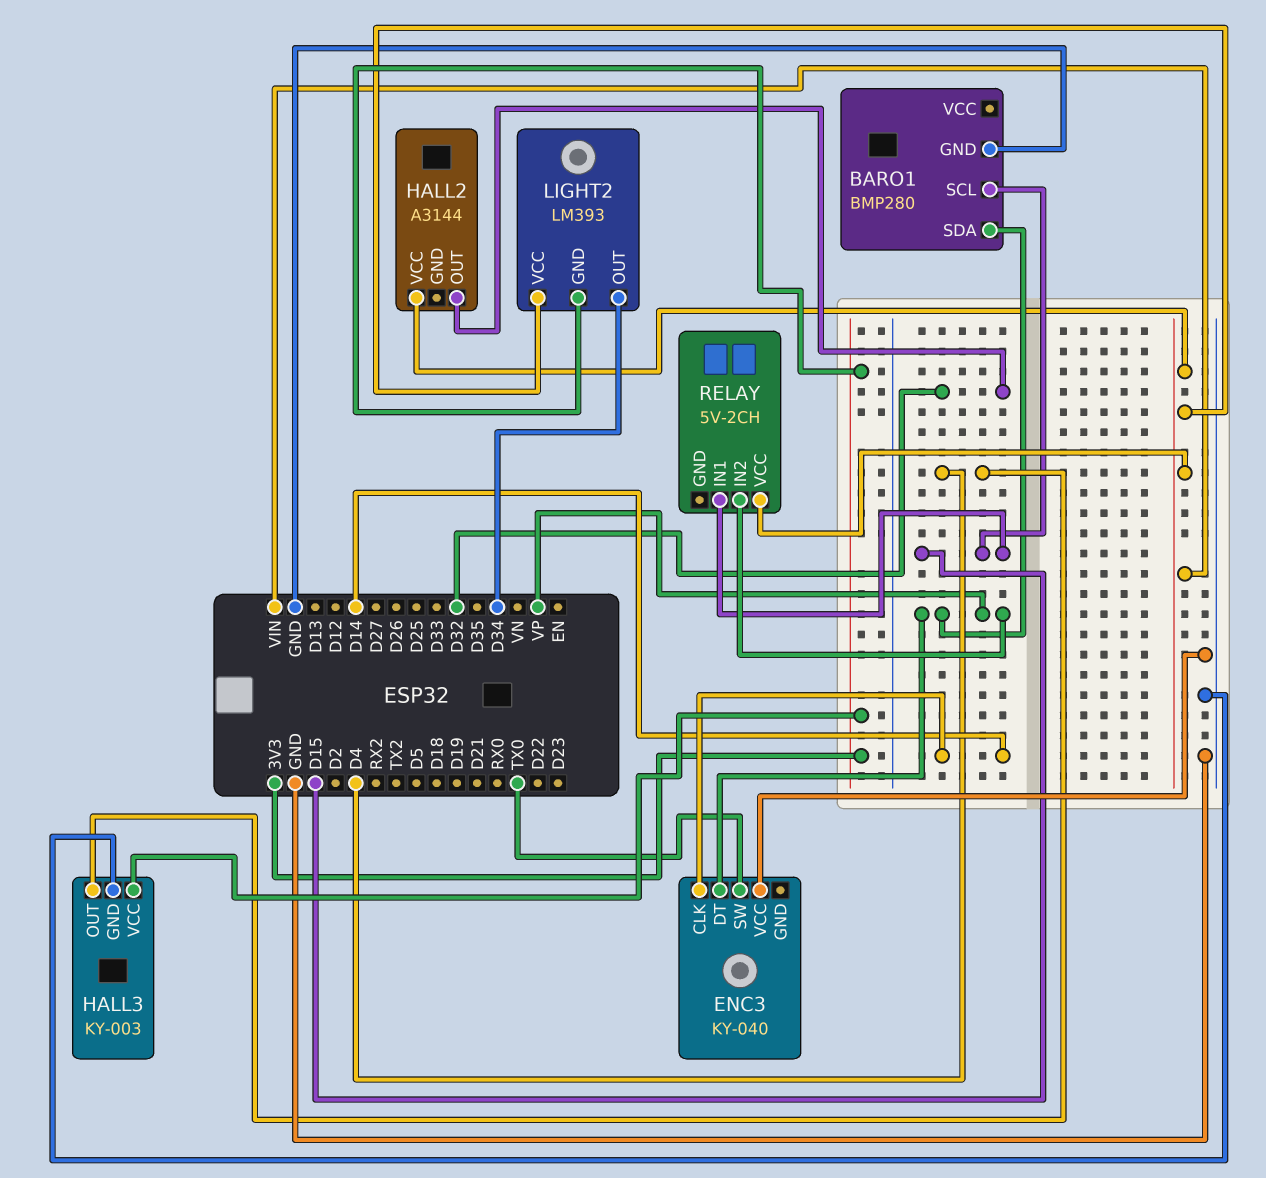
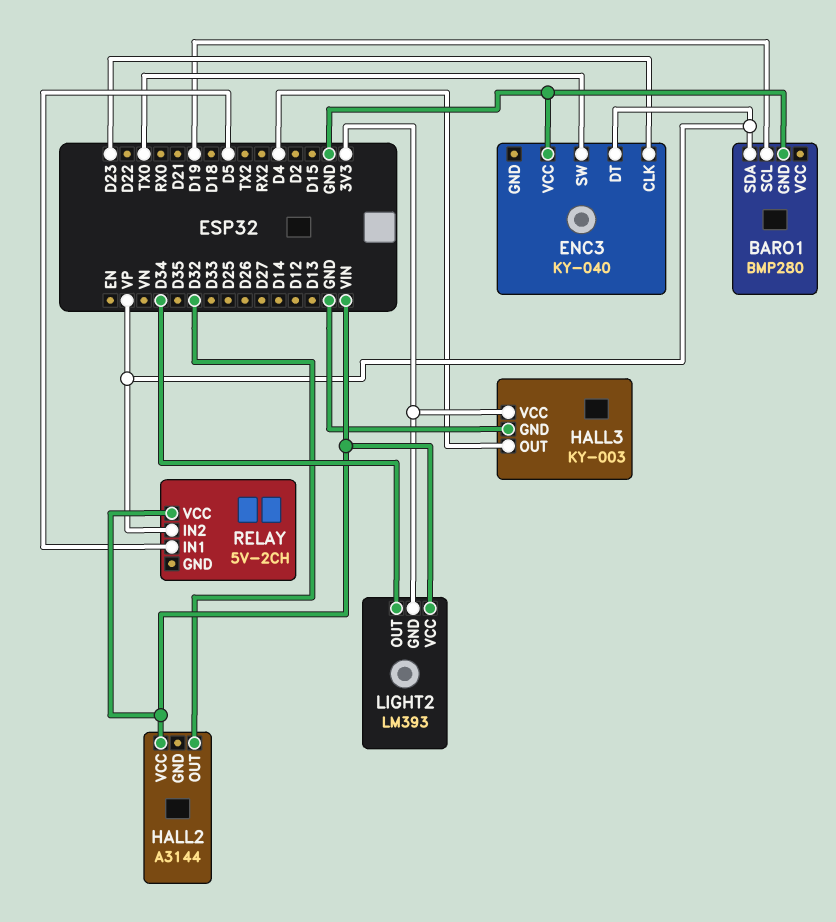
BARO1 pin SCL: D15 -> D19
ENC3 pin CLK: D14 -> D23
RELAY pin IN1: D15 -> D5

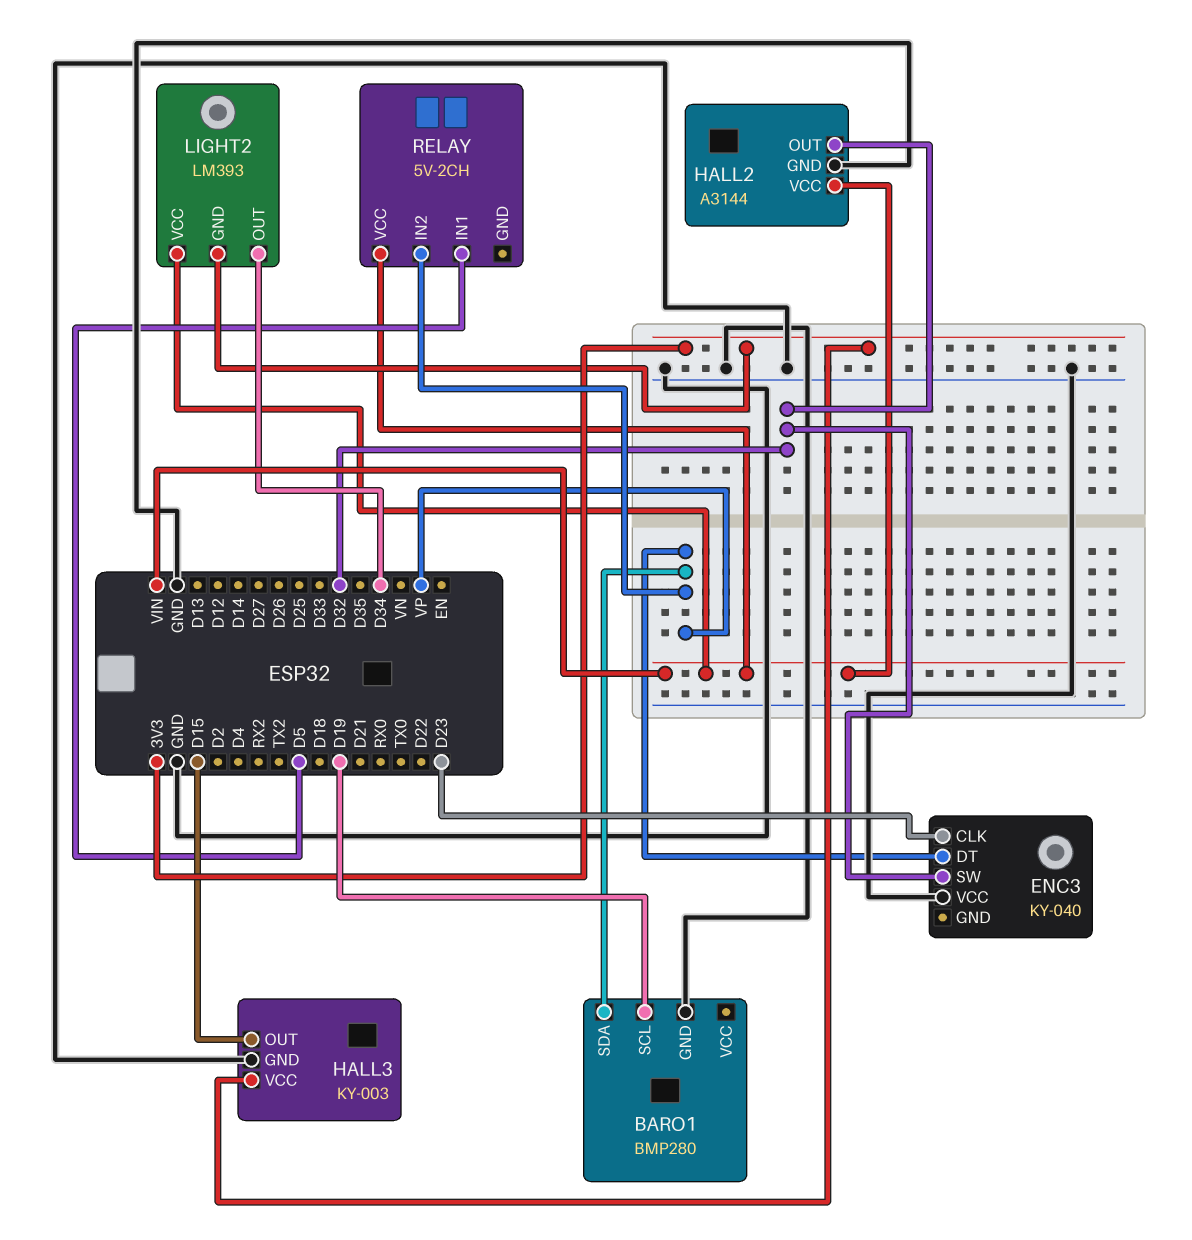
ENC3 pin SW: TX0 -> D32
HALL2 pin GND: none -> GND
HALL3 pin OUT: D4 -> D15

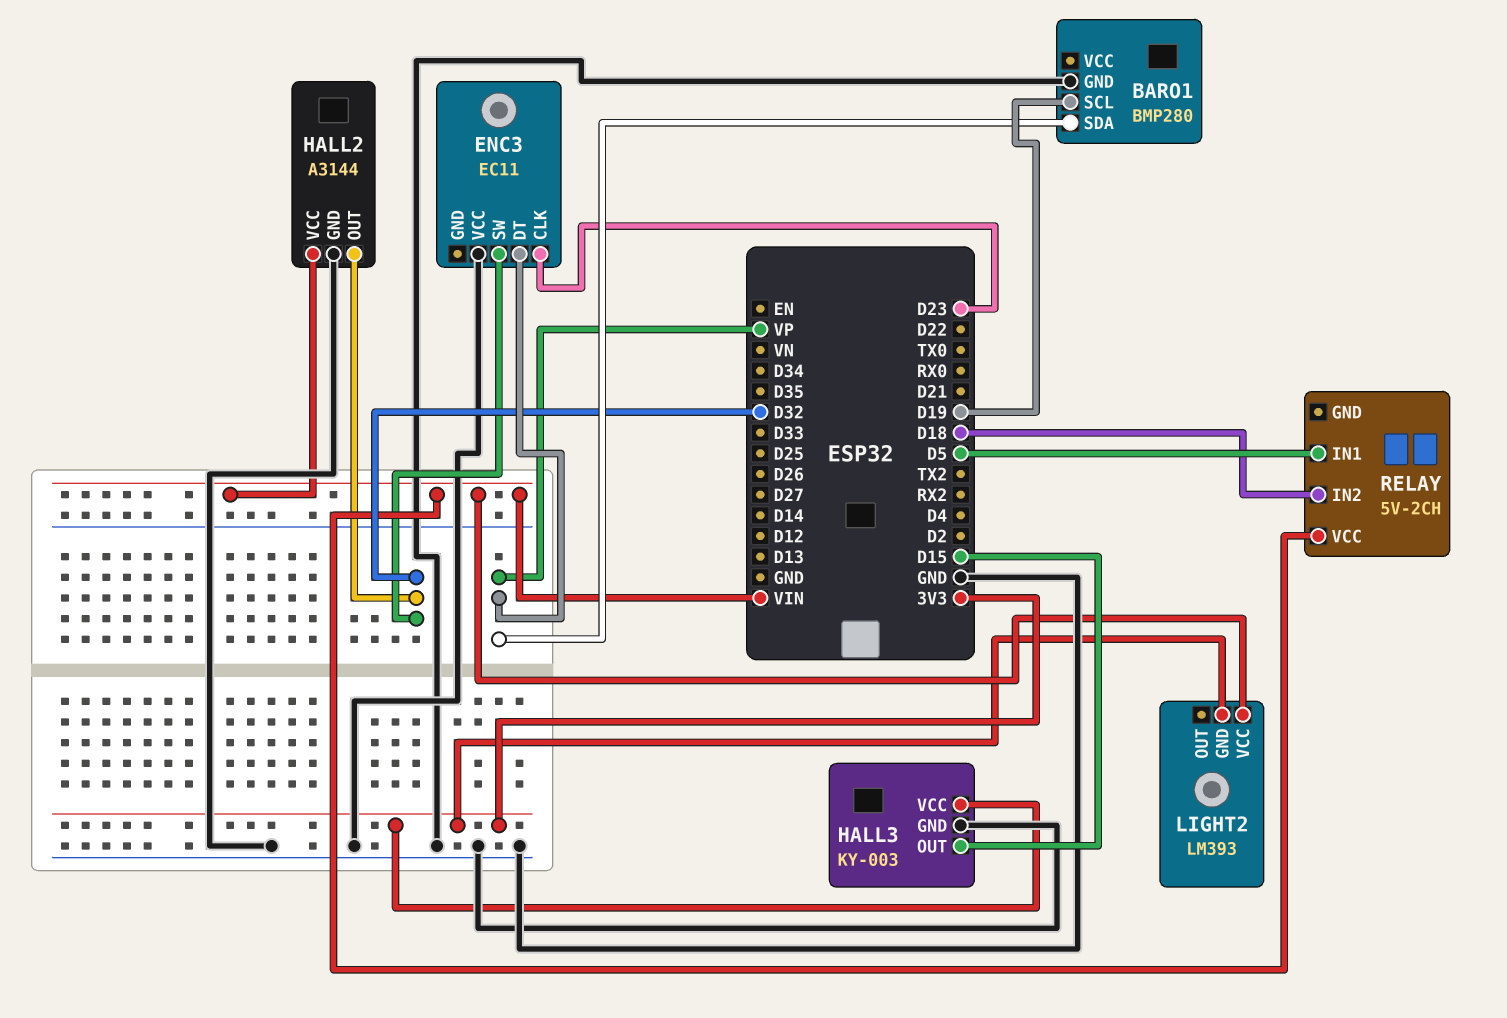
ENC3: KY-040 -> EC11
LIGHT2 pin OUT: D34 -> none
RELAY pin IN2: VP -> D18

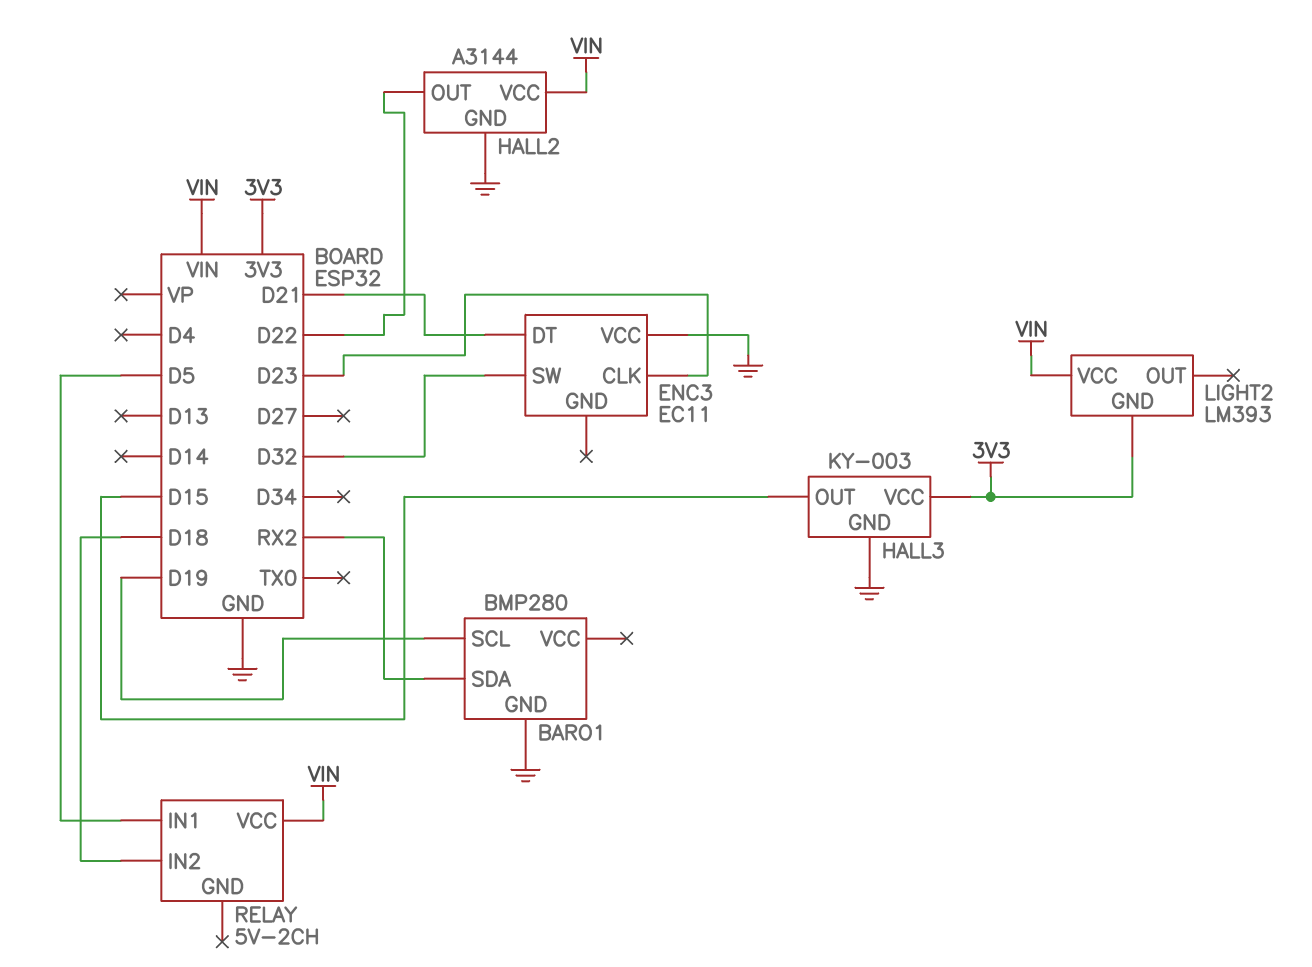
BARO1 pin SDA: VP -> RX2
ENC3 pin DT: VP -> D21
HALL2 pin OUT: D32 -> D22

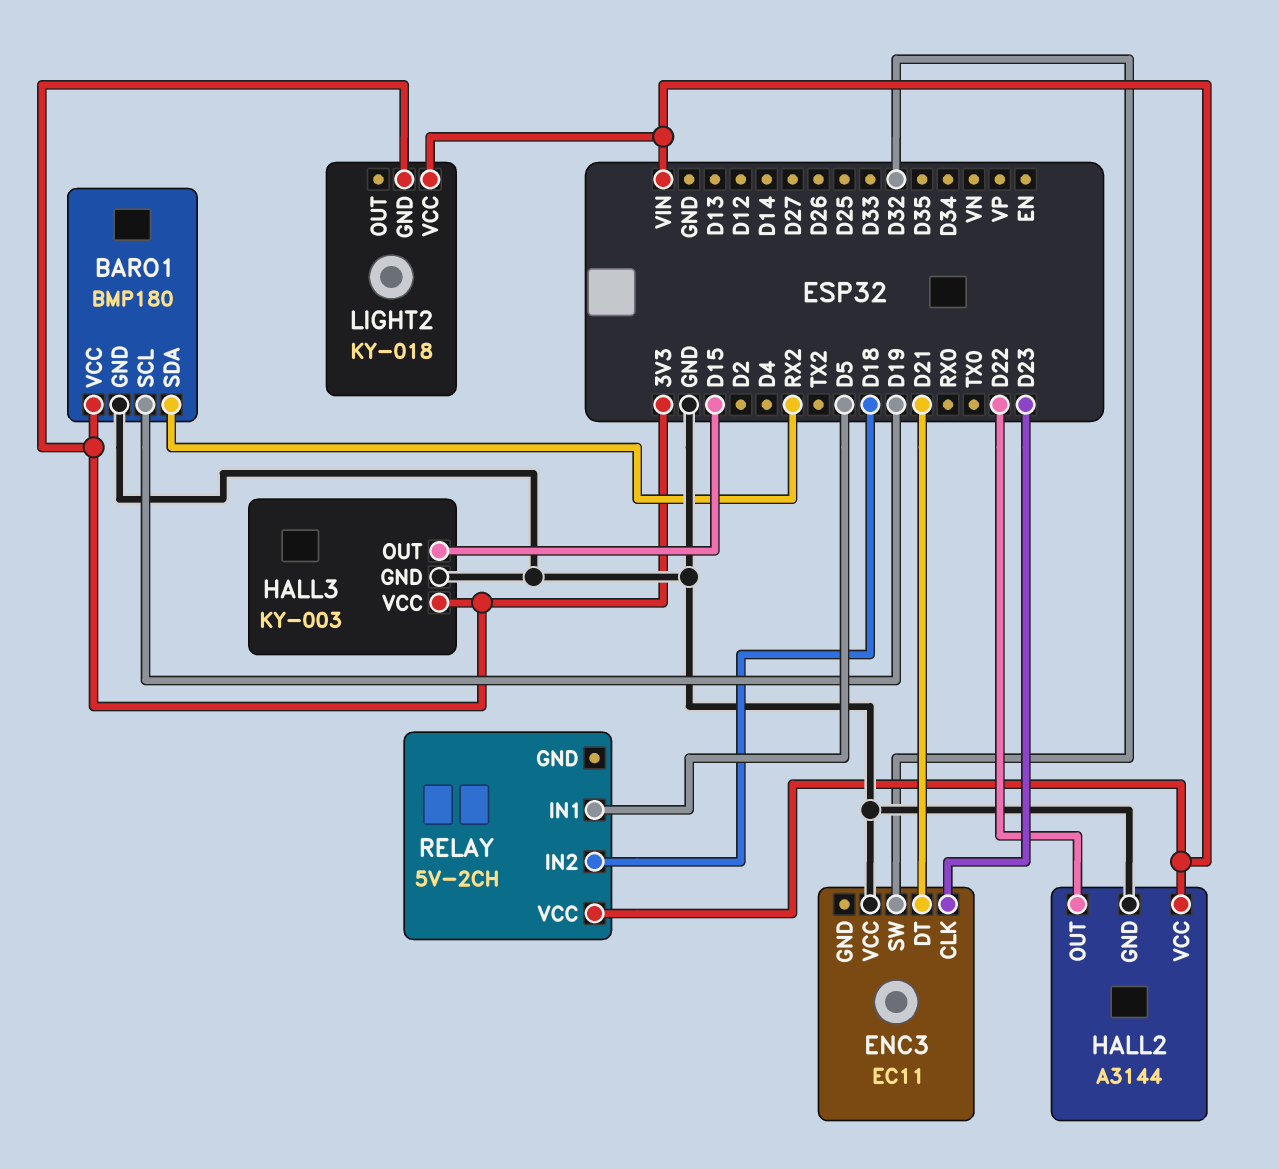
BARO1: BMP280 -> BMP180
BARO1 pin VCC: none -> 3V3
LIGHT2: LM393 -> KY-018

